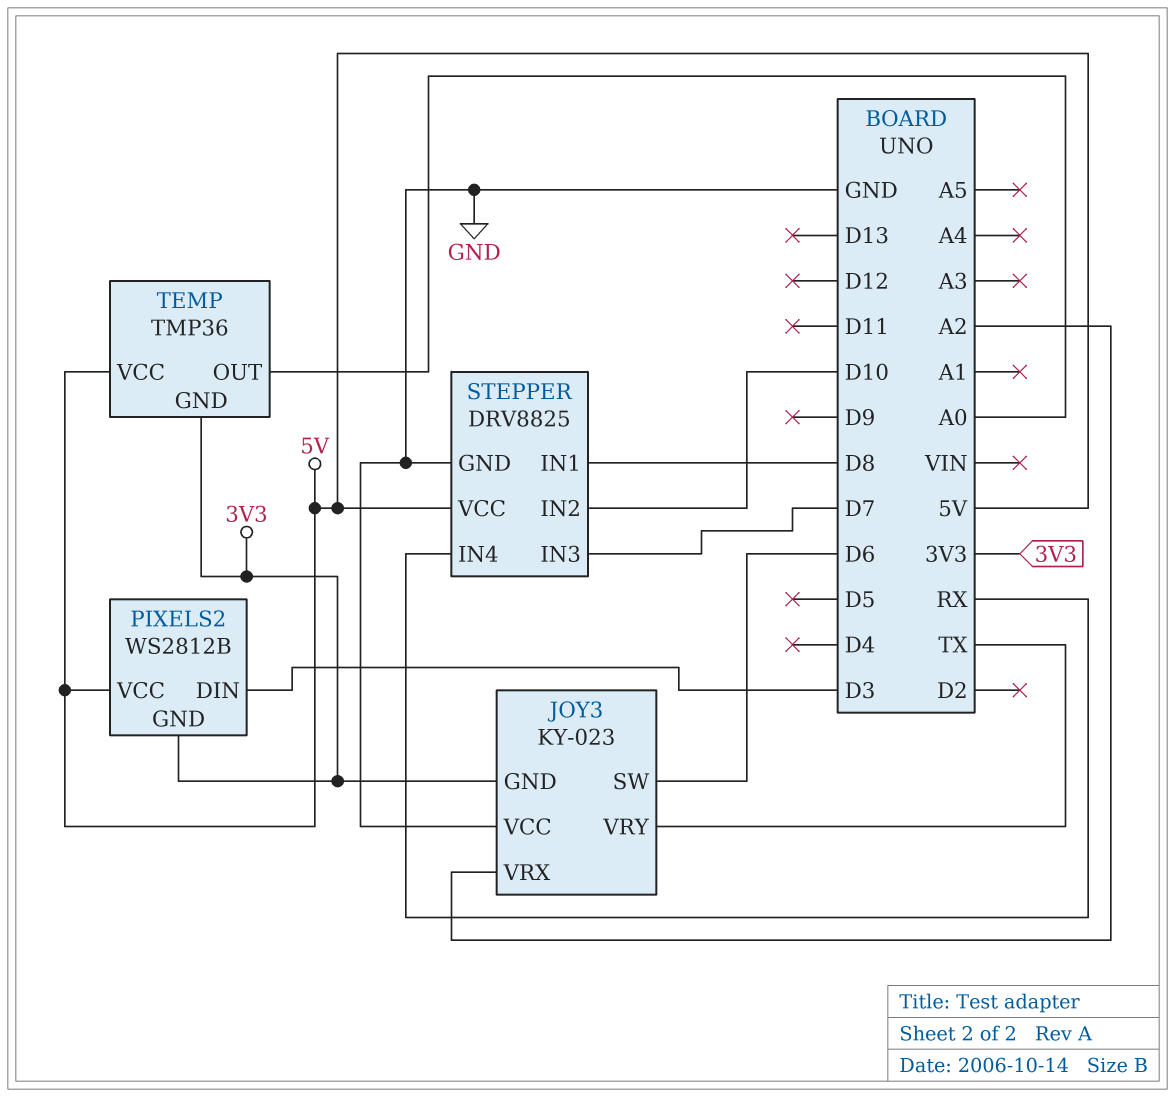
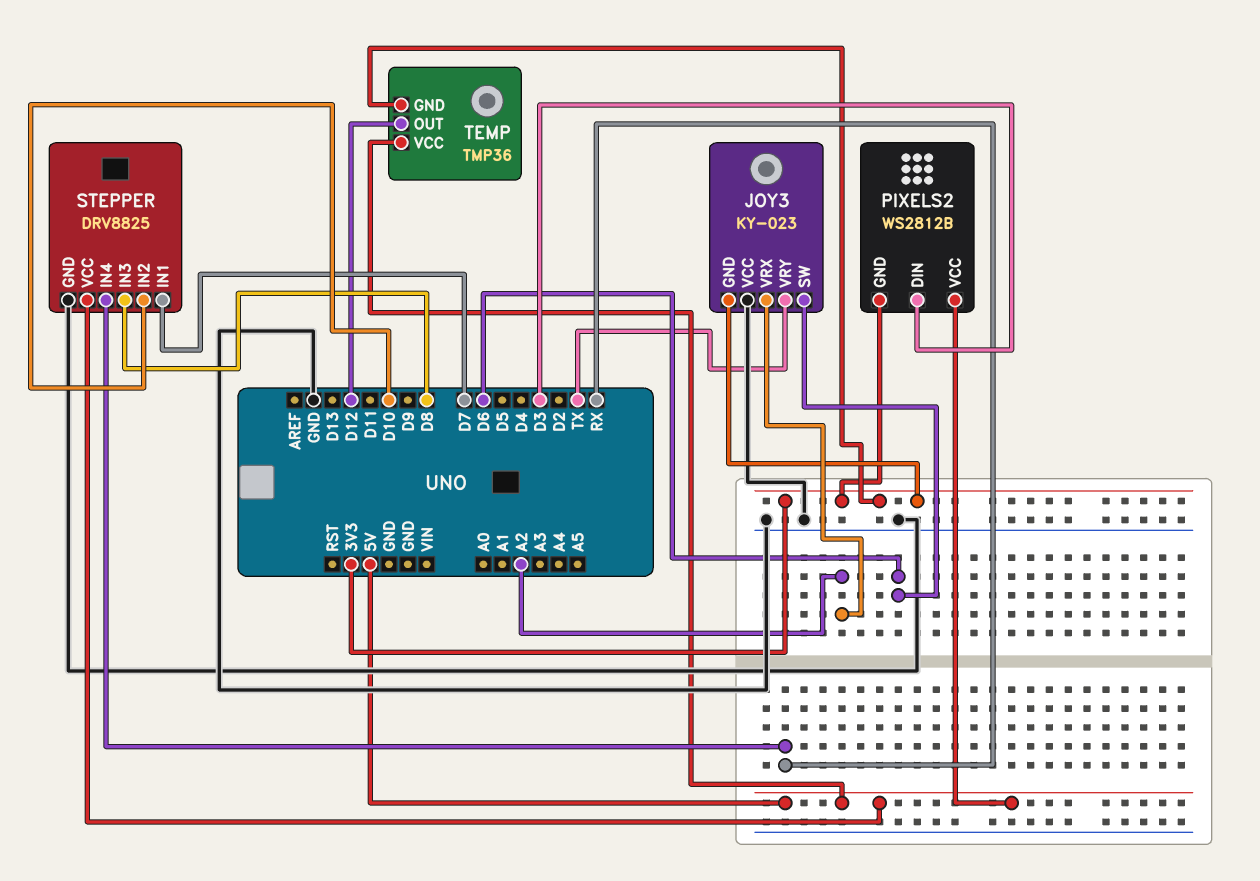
STEPPER pin IN1: D8 -> D7
STEPPER pin IN3: D7 -> D8
TEMP pin OUT: A0 -> D12

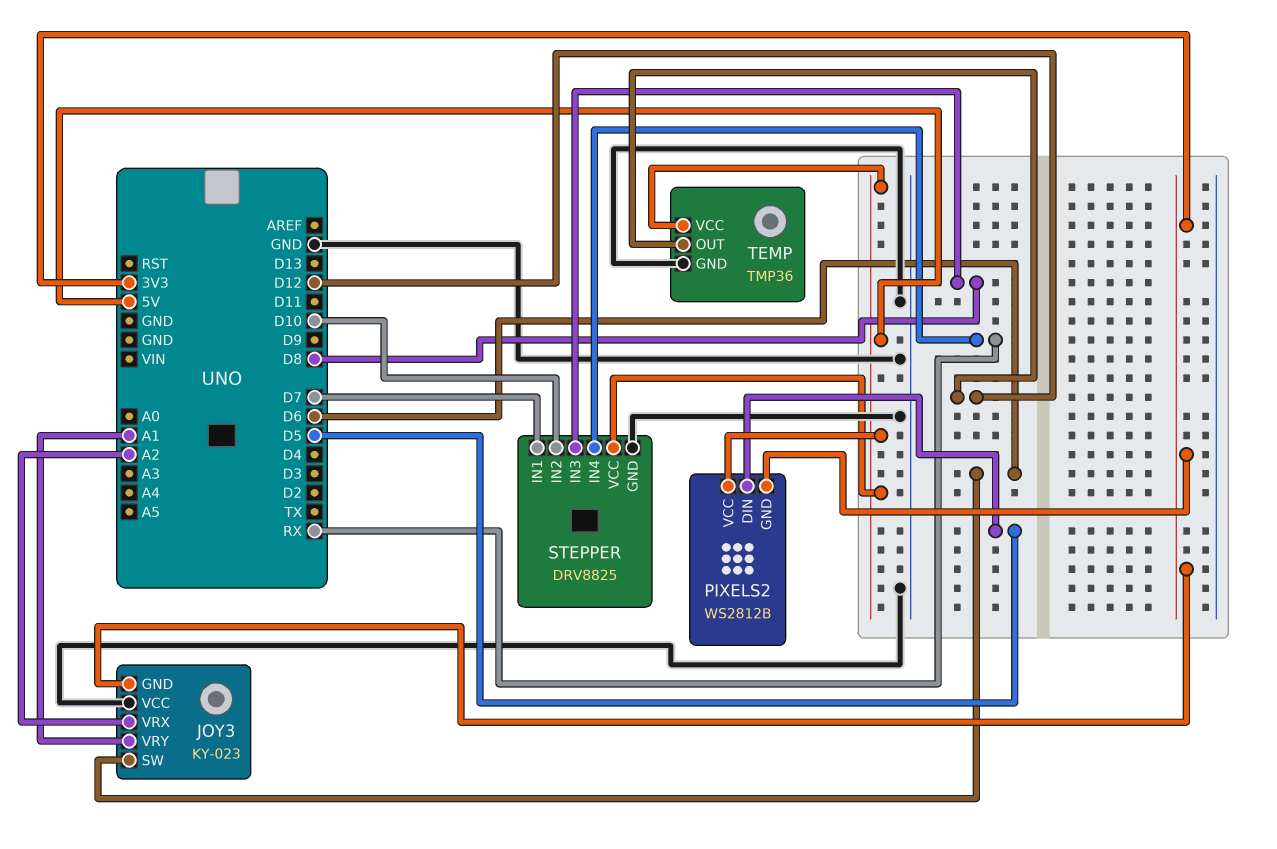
JOY3 pin VRY: TX -> A1
PIXELS2 pin DIN: D3 -> D5
TEMP pin GND: 3V3 -> GND

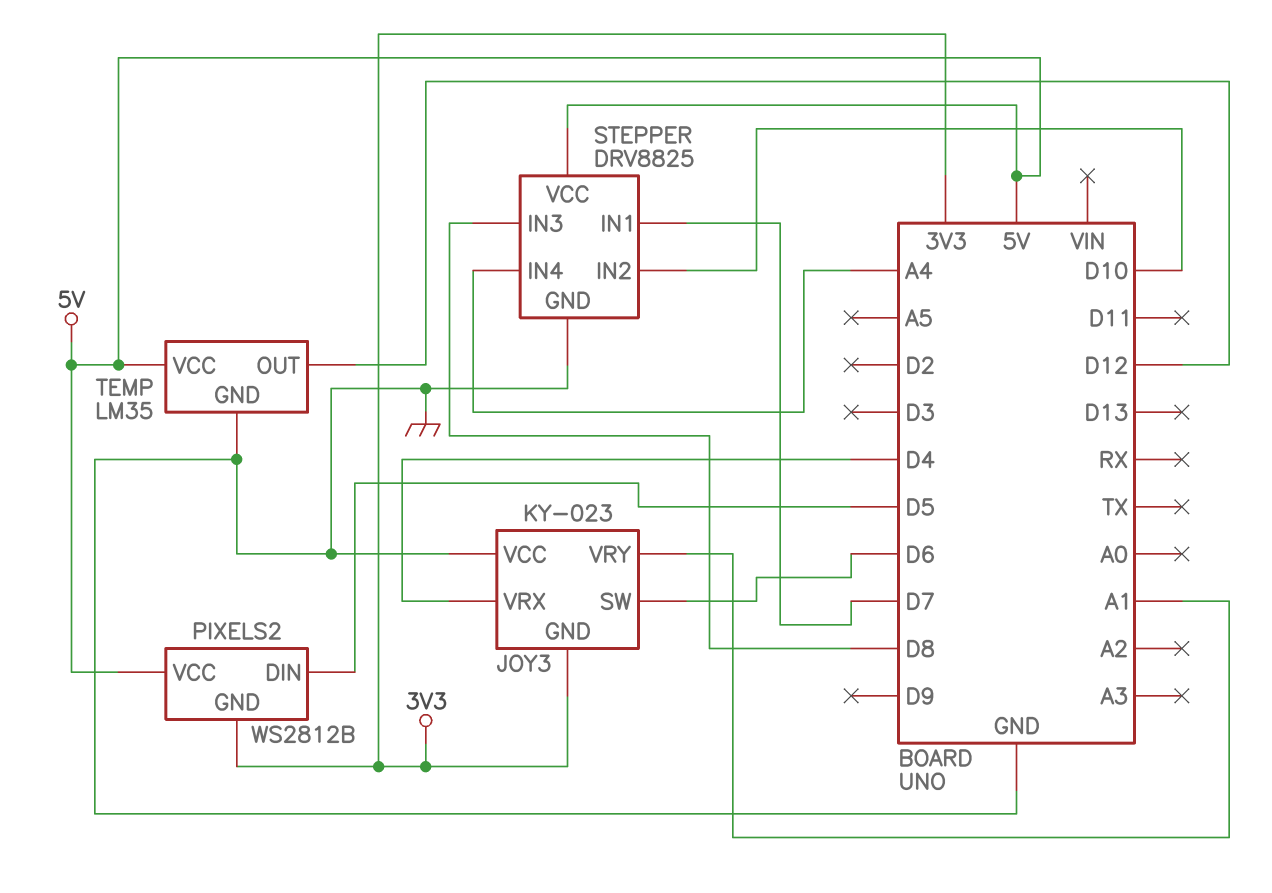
JOY3 pin VRX: A2 -> D4
STEPPER pin IN4: RX -> A4
TEMP: TMP36 -> LM35

